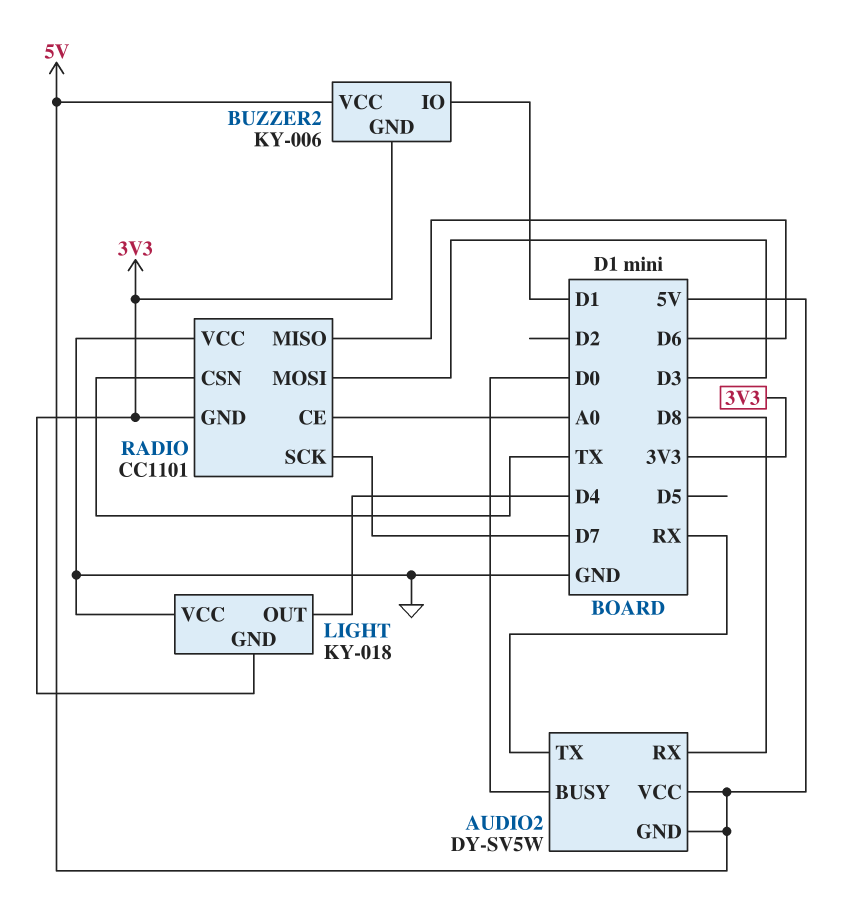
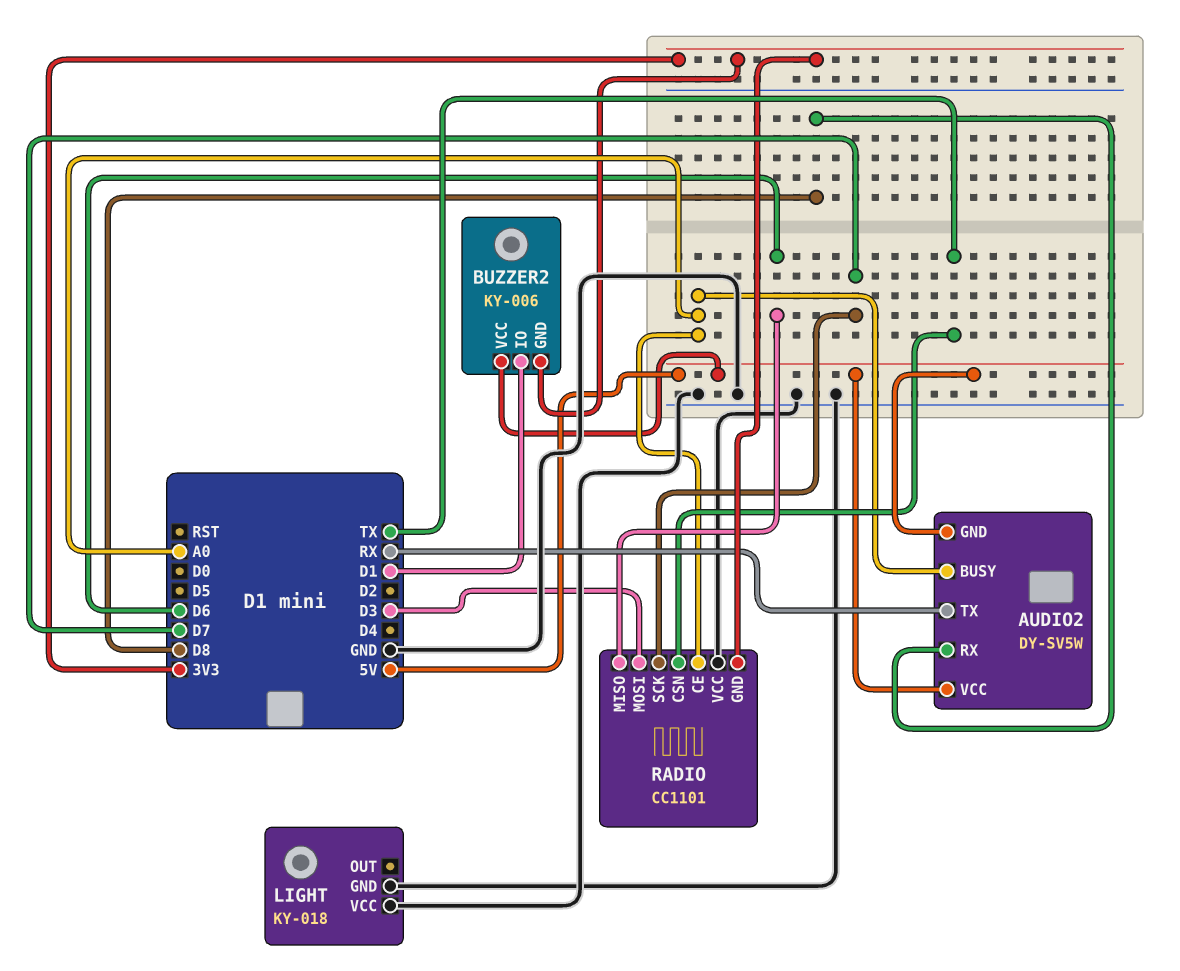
AUDIO2 pin BUSY: D0 -> A0
LIGHT pin GND: 3V3 -> GND
LIGHT pin OUT: D4 -> none

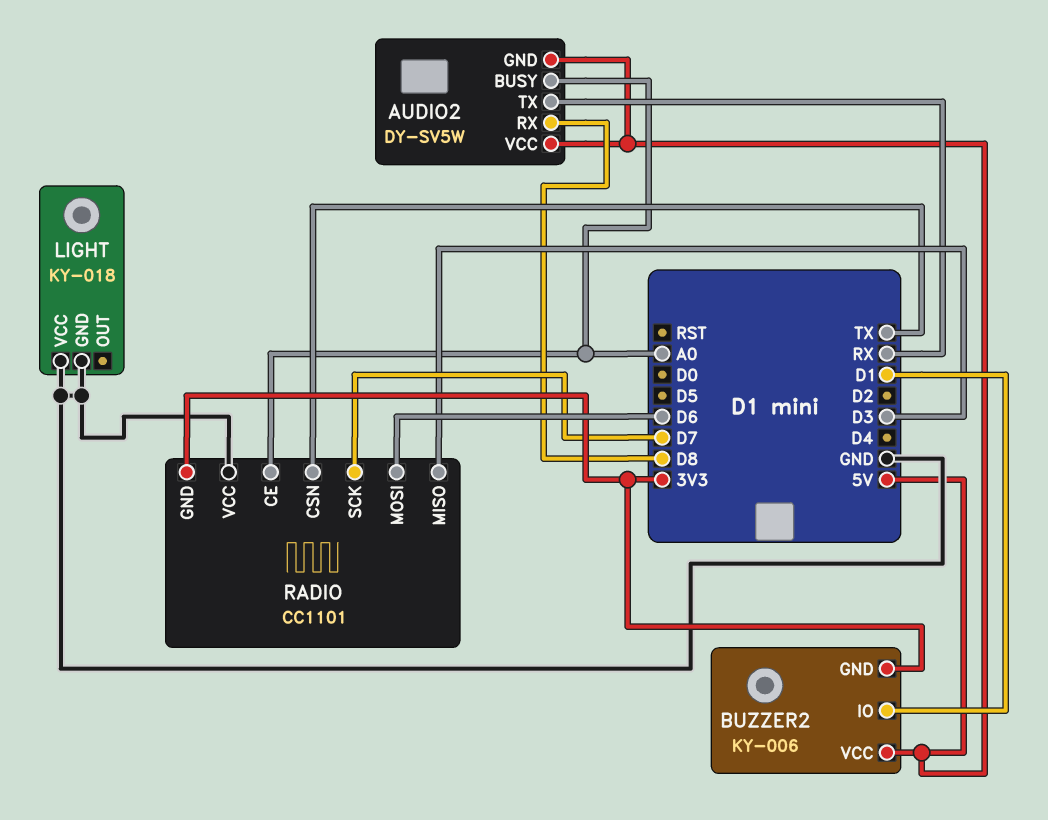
RADIO pin MISO: D6 -> D3
RADIO pin MOSI: D3 -> D6

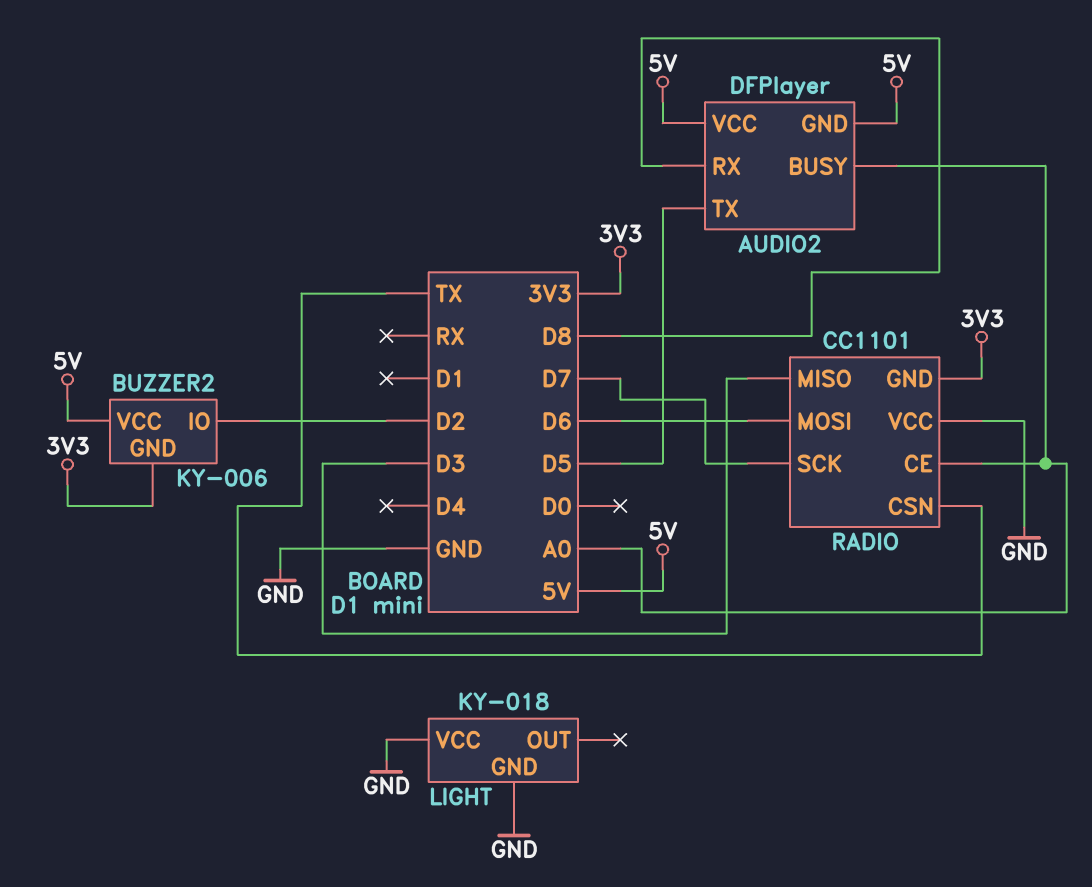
AUDIO2: DY-SV5W -> DFPlayer
AUDIO2 pin TX: RX -> D5
BUZZER2 pin IO: D1 -> D2

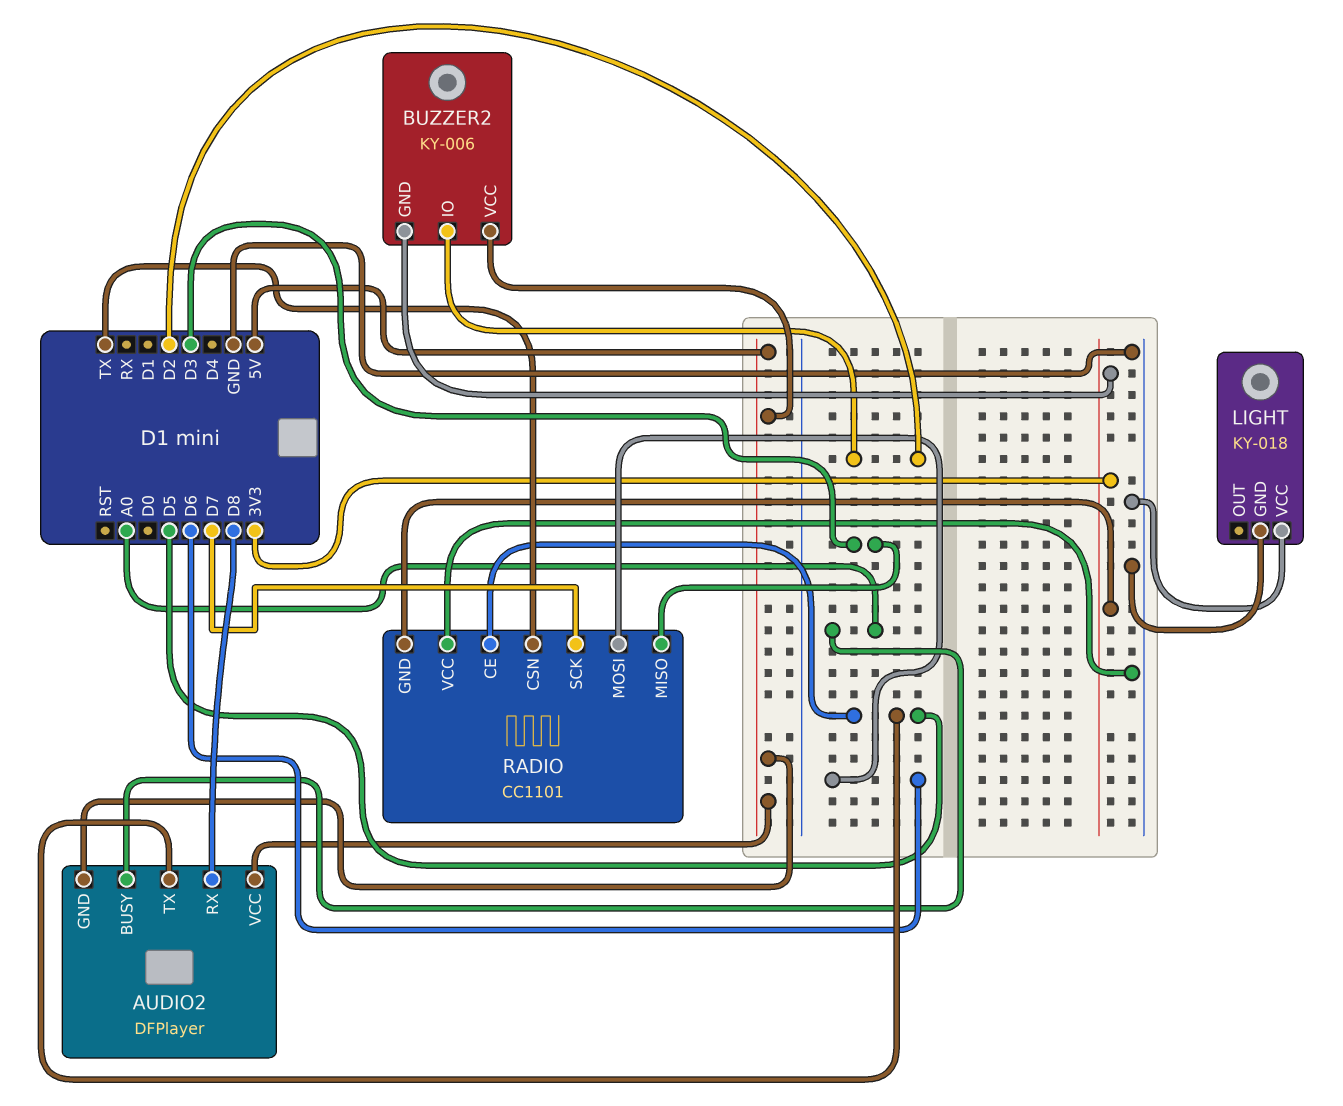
RADIO pin CE: A0 -> D5

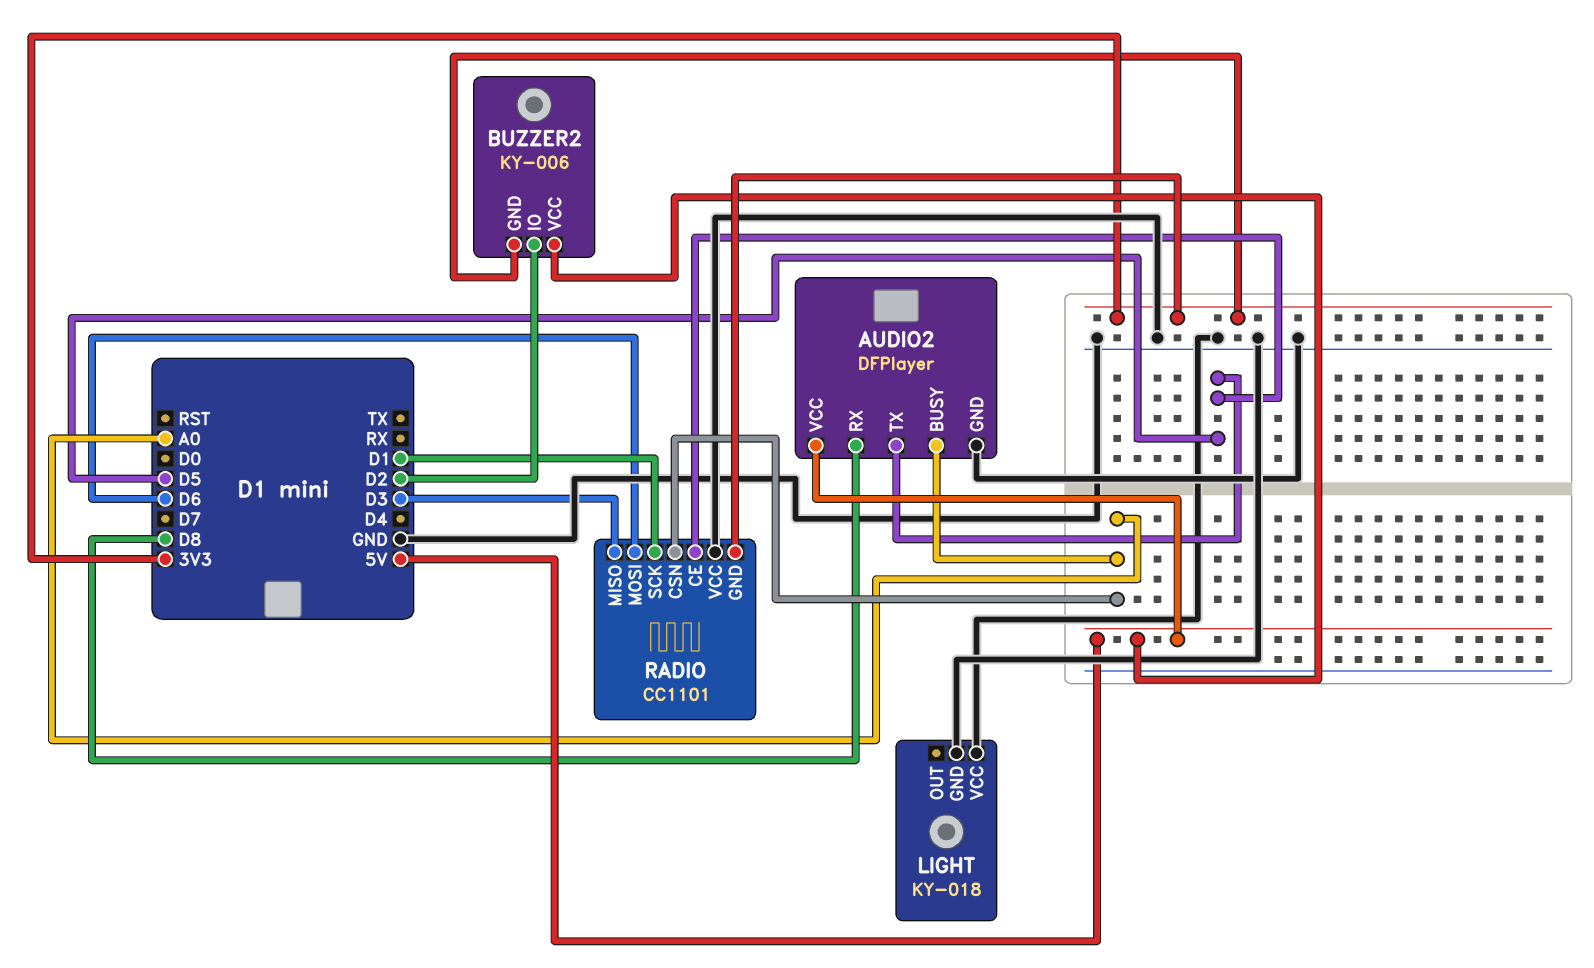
AUDIO2 pin GND: 5V -> GND
RADIO pin CSN: TX -> A0
RADIO pin SCK: D7 -> D1

